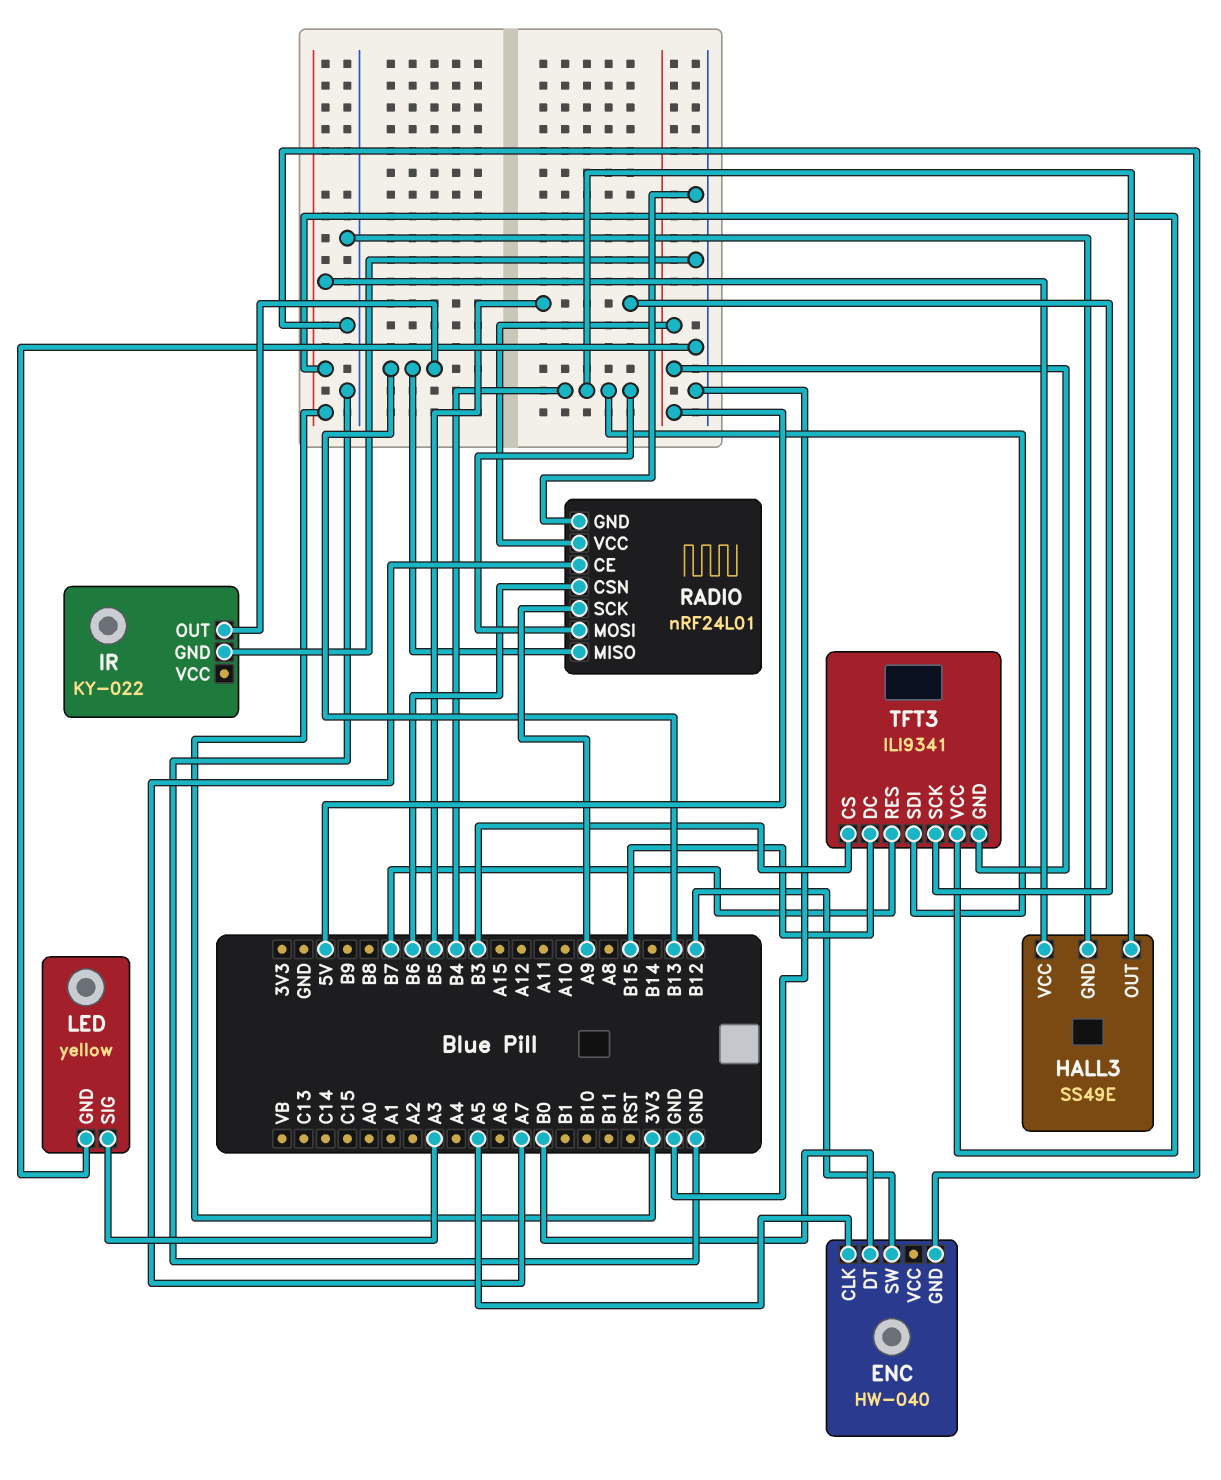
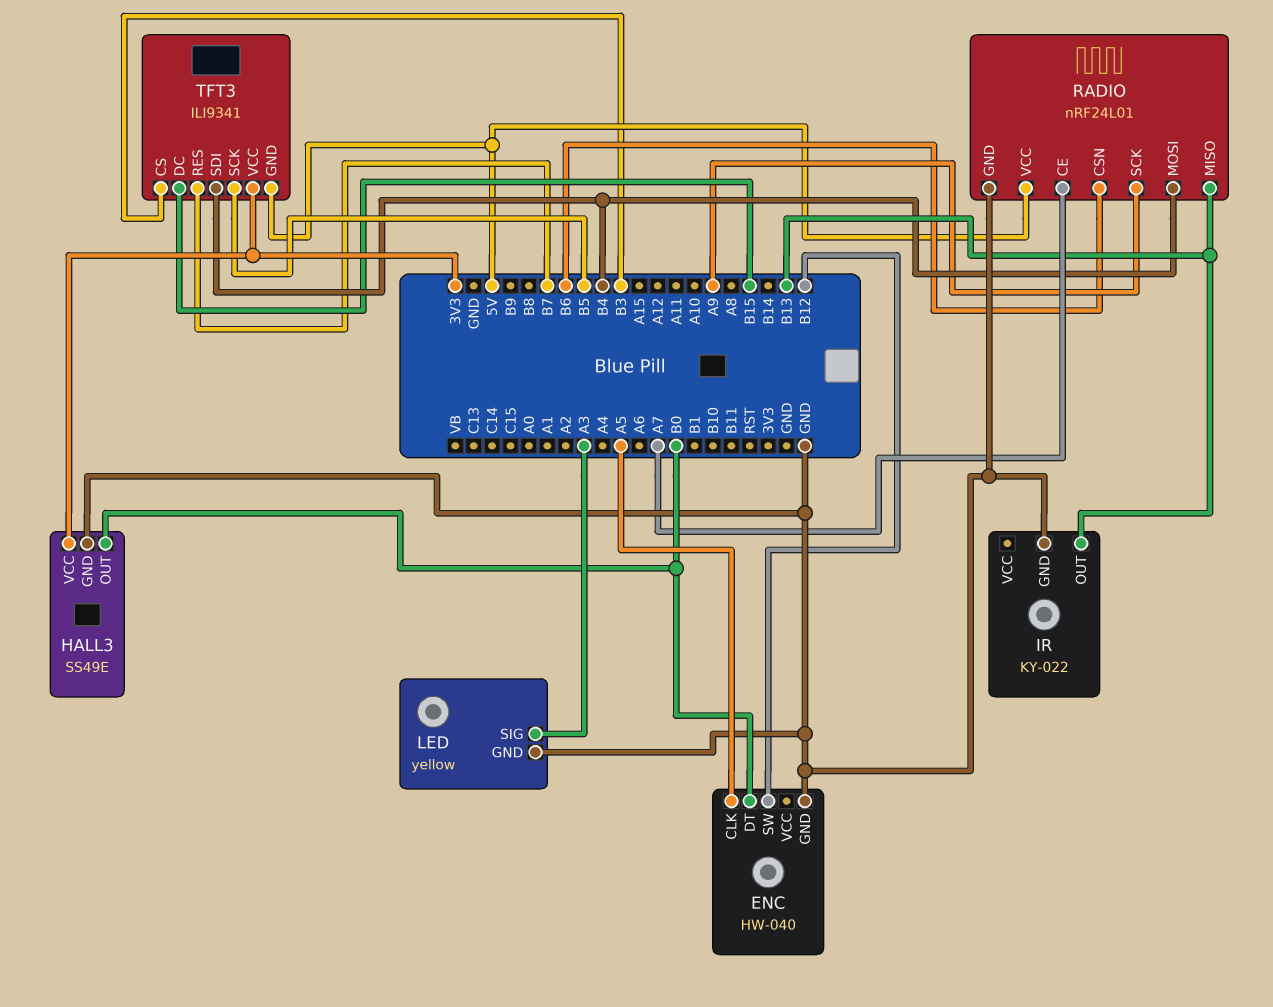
HALL3 pin OUT: B4 -> B0

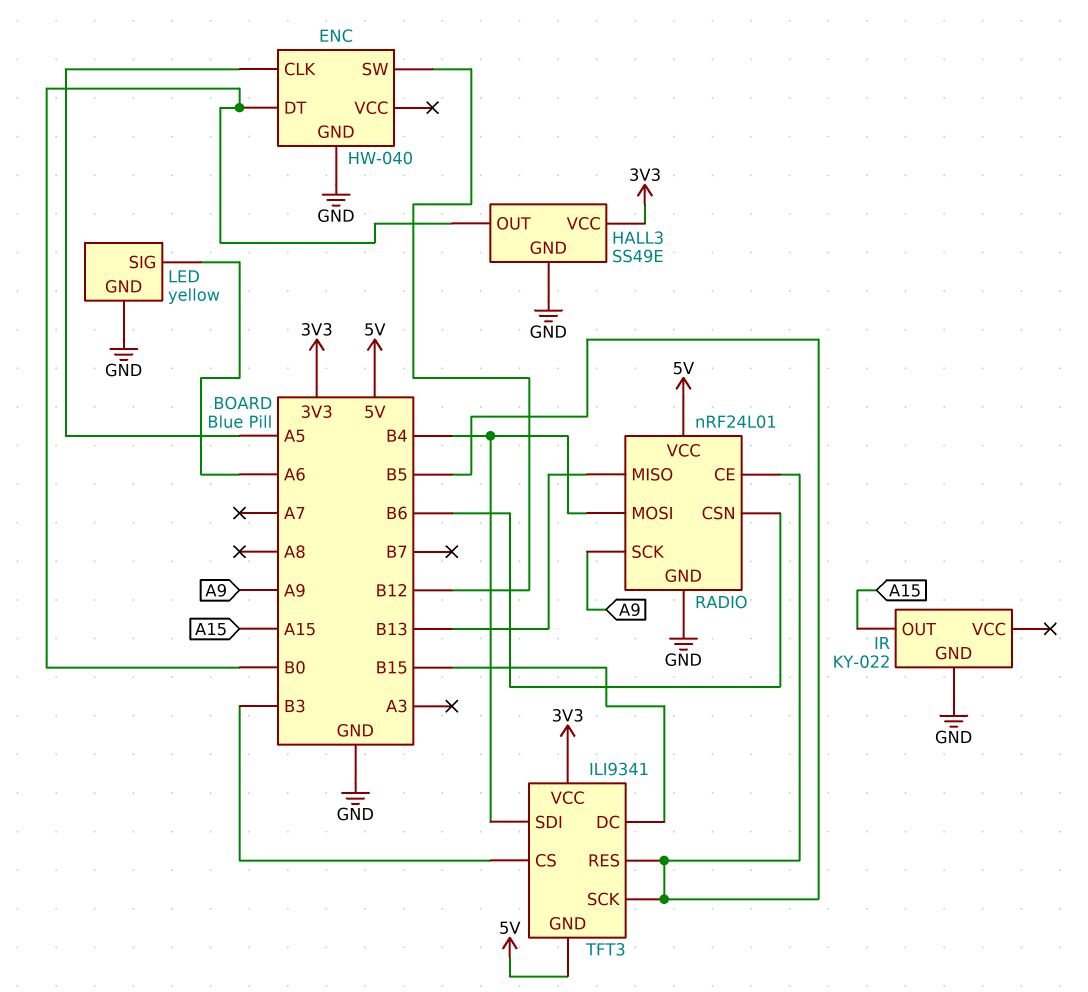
IR pin OUT: B13 -> A15
LED pin SIG: A3 -> A6
RADIO pin CE: A7 -> B5
TFT3 pin RES: B7 -> B5

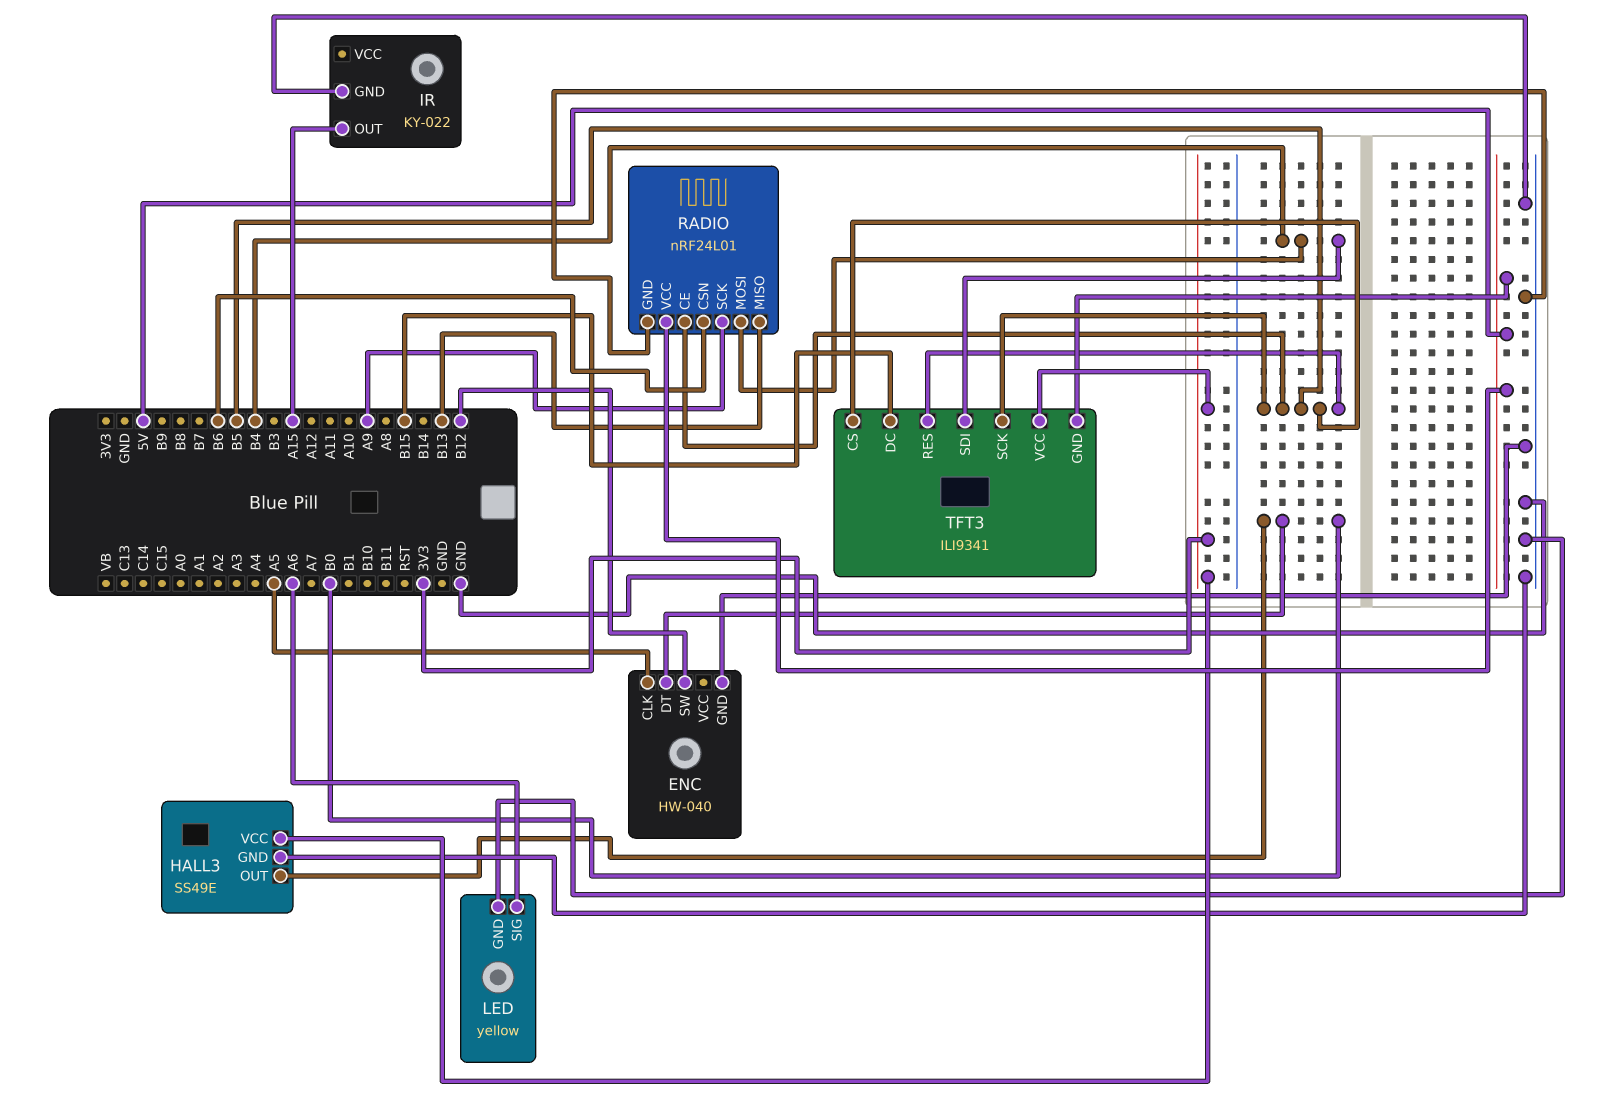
TFT3 pin CS: B3 -> B5

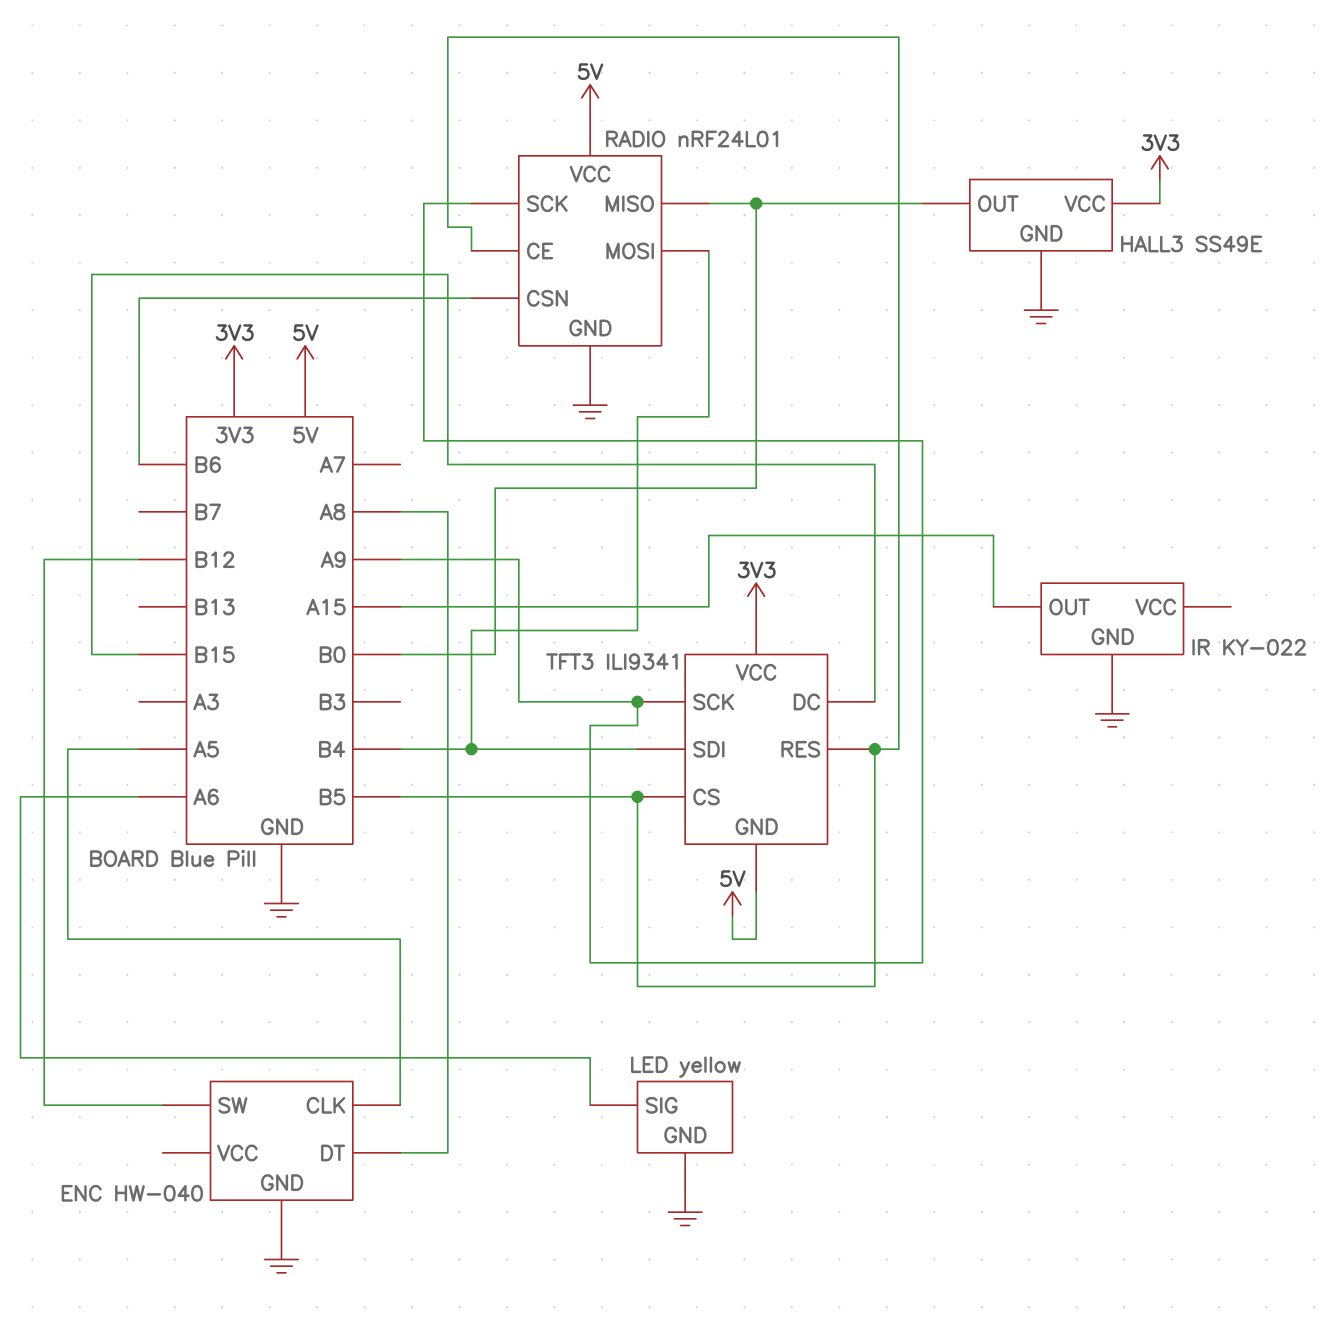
ENC pin DT: B0 -> A8
RADIO pin MISO: B13 -> B0
TFT3 pin SCK: B5 -> A9

